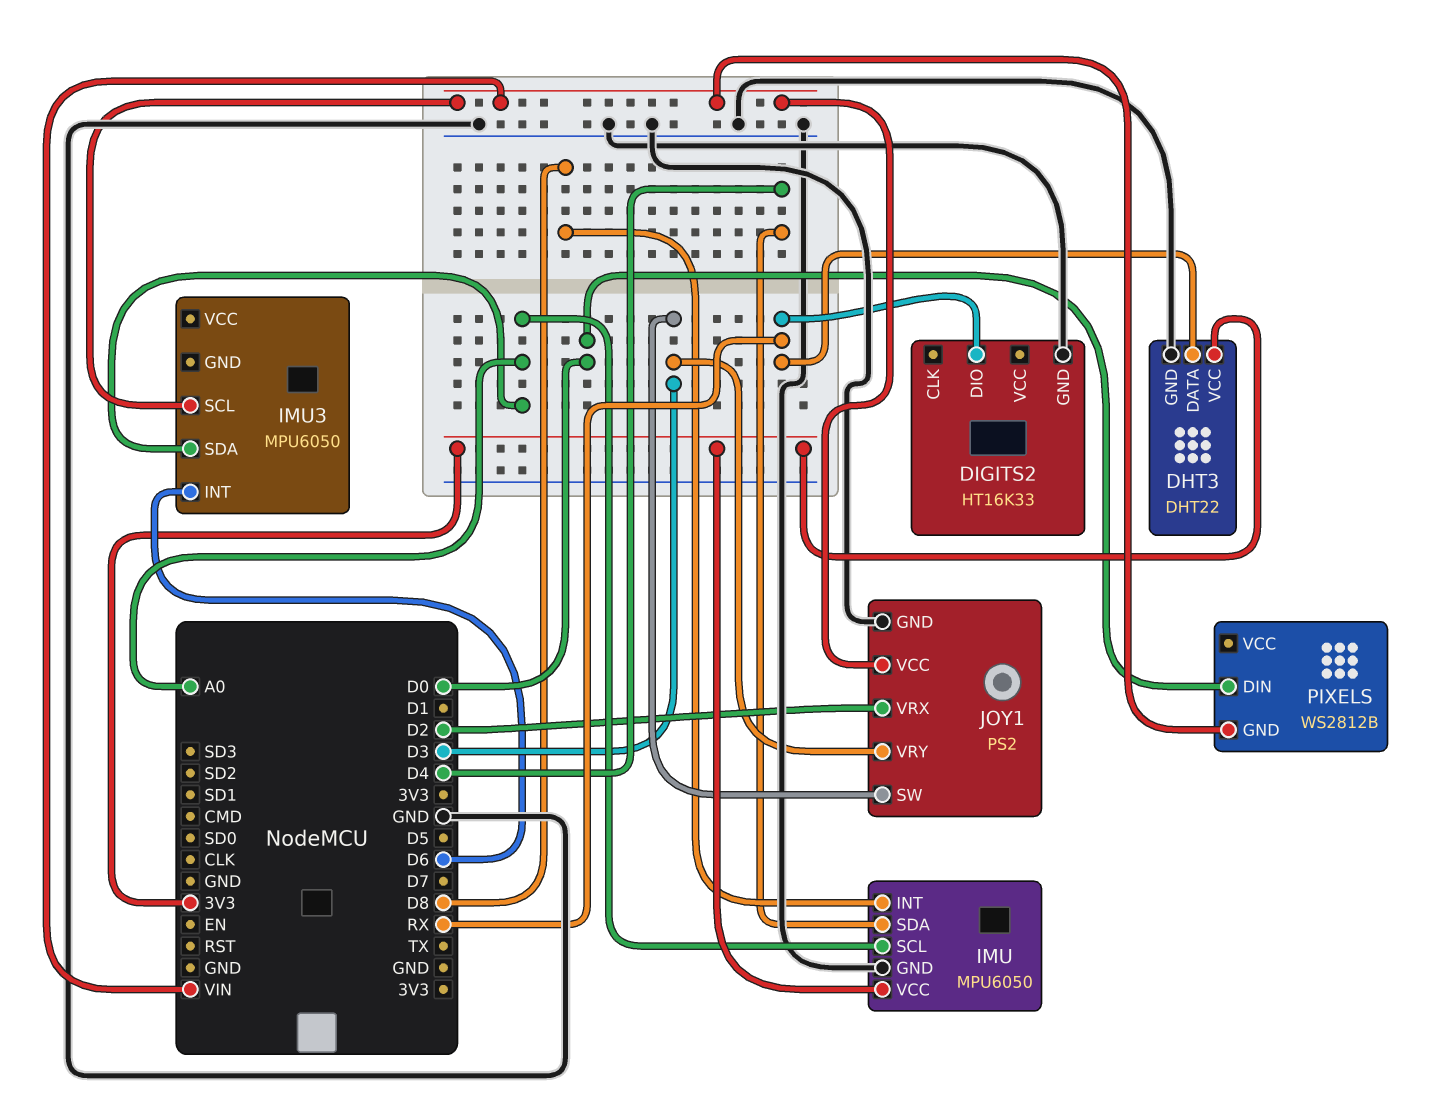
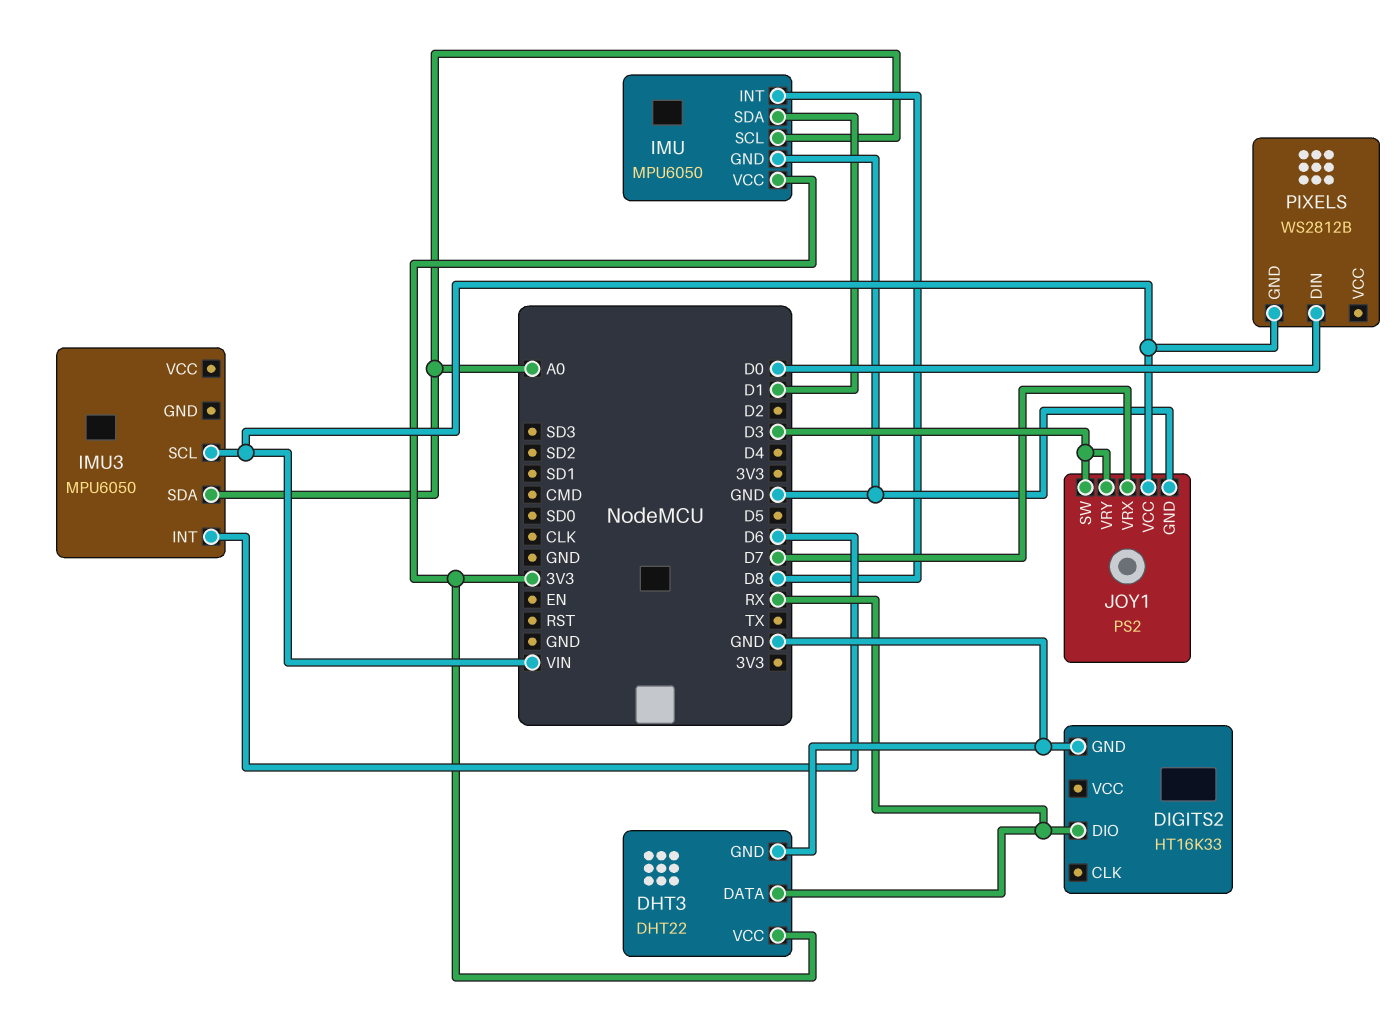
IMU pin SDA: D4 -> D1
JOY1 pin VRX: D2 -> D7

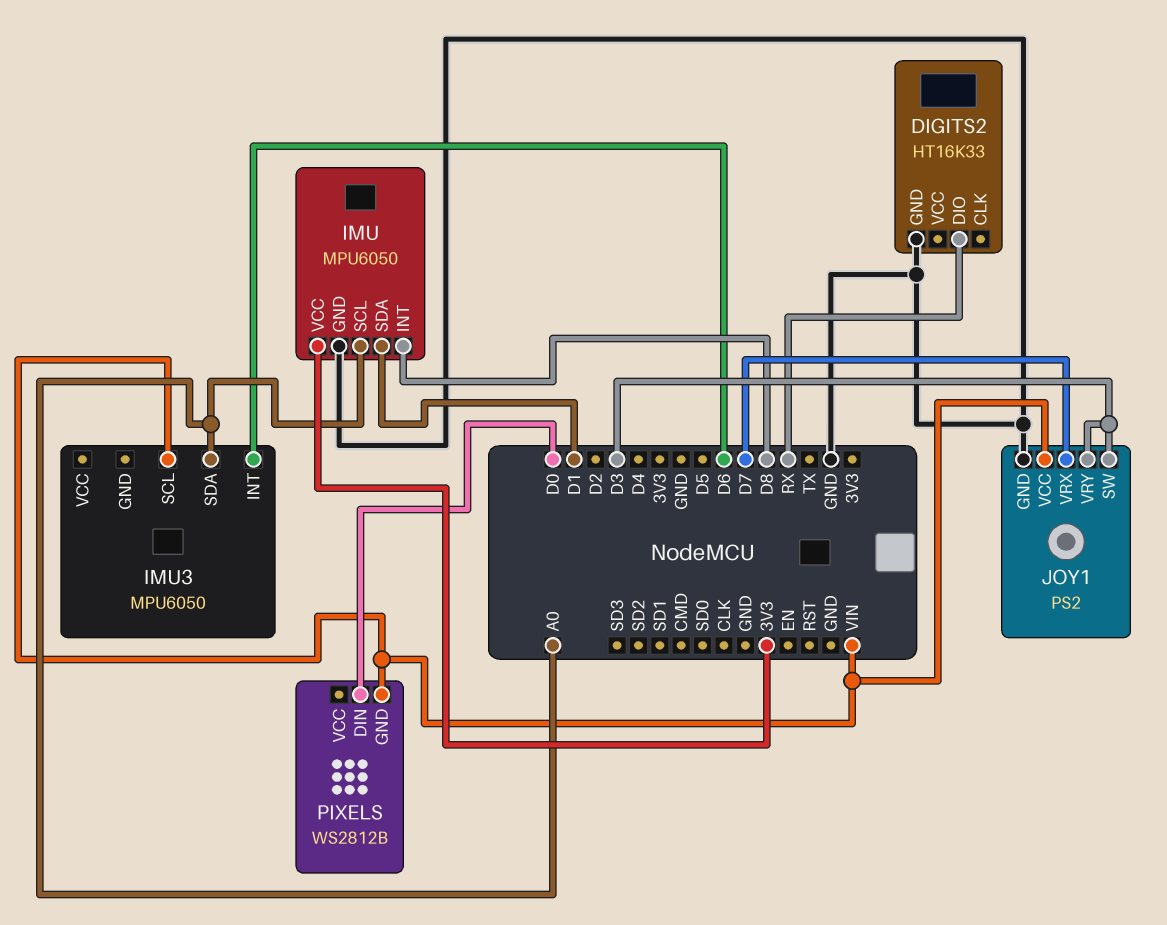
DHT3: DHT22 -> none
DHT3 pin DATA: RX -> none
DHT3 pin GND: GND -> none
DHT3 pin VCC: 3V3 -> none

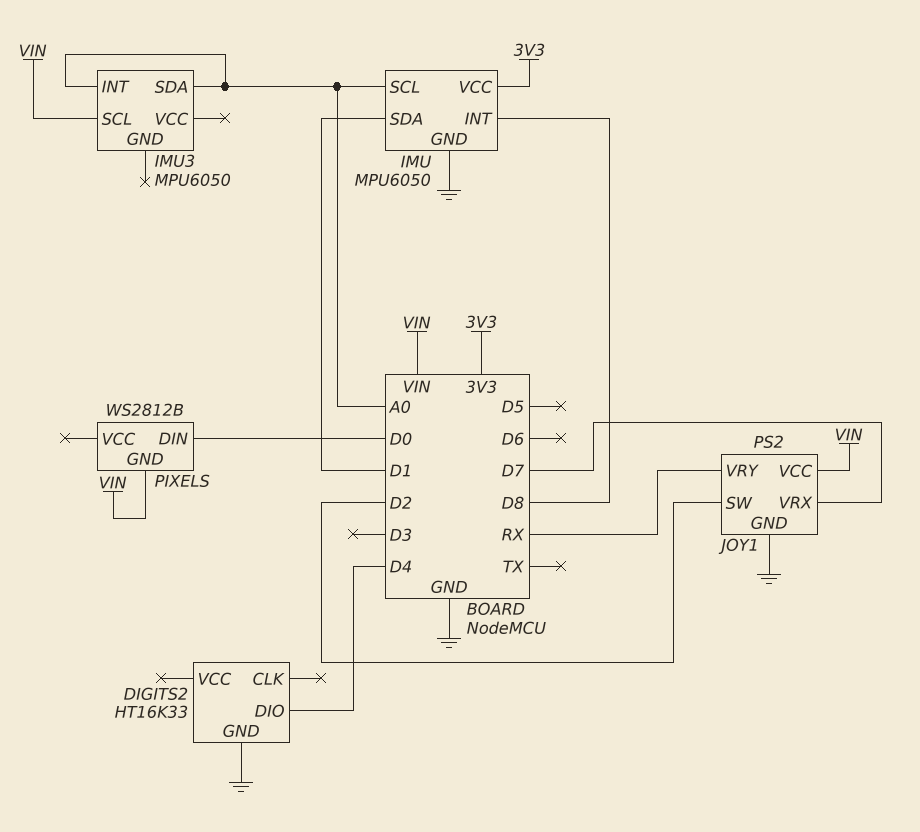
DIGITS2 pin DIO: RX -> D4
IMU3 pin INT: D6 -> A0
JOY1 pin SW: D3 -> D2
JOY1 pin VRY: D3 -> RX

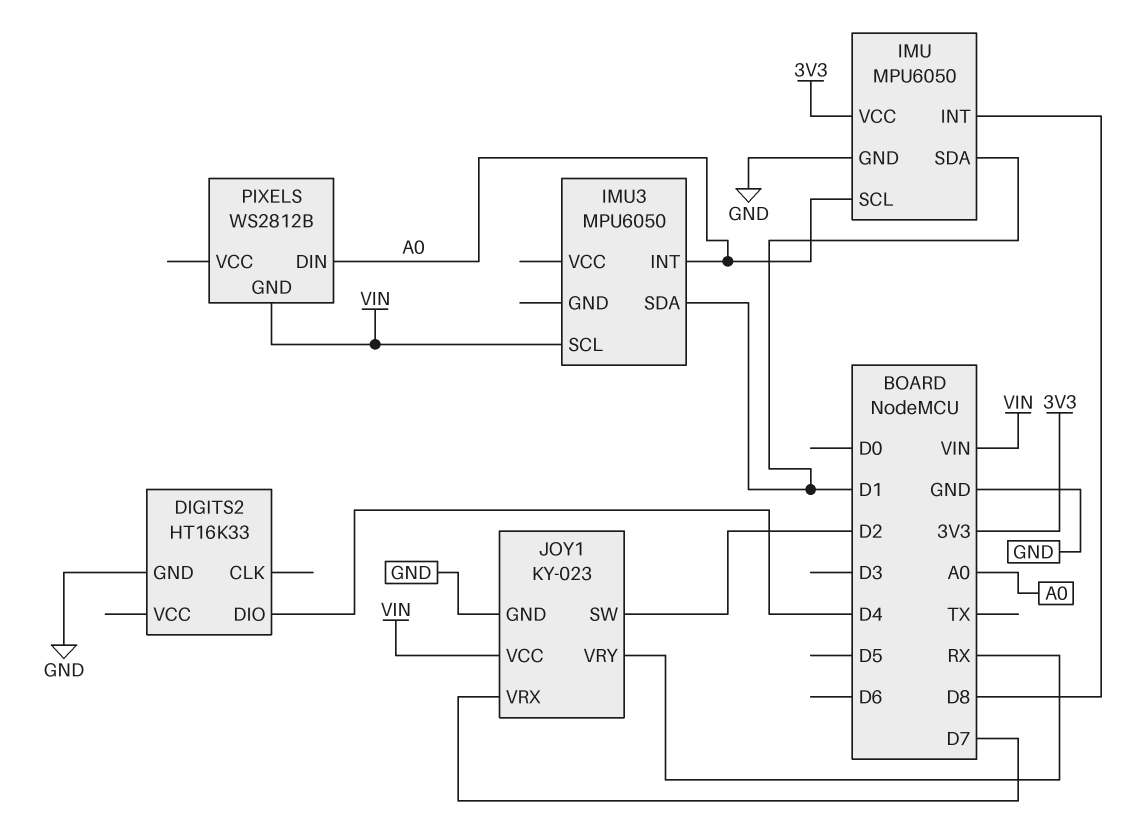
IMU3 pin SDA: A0 -> D1
JOY1: PS2 -> KY-023
PIXELS pin DIN: D0 -> A0

